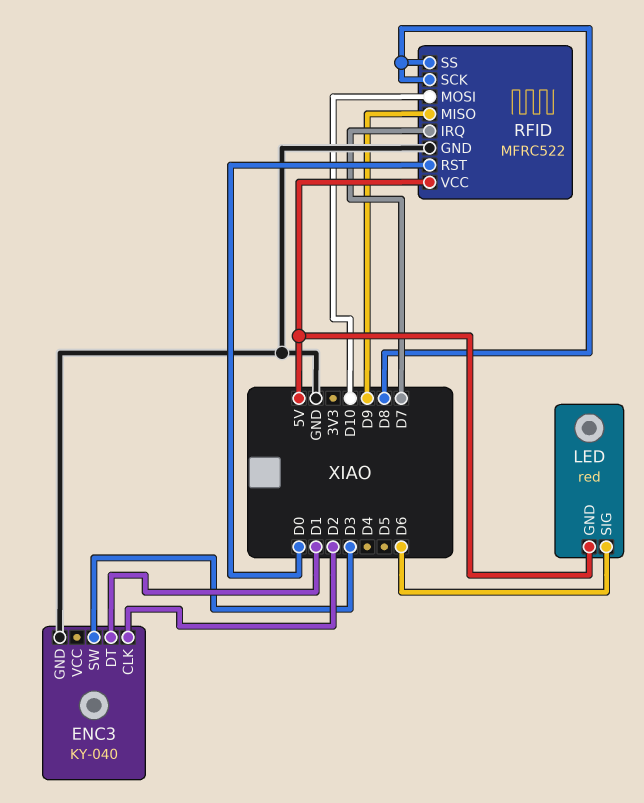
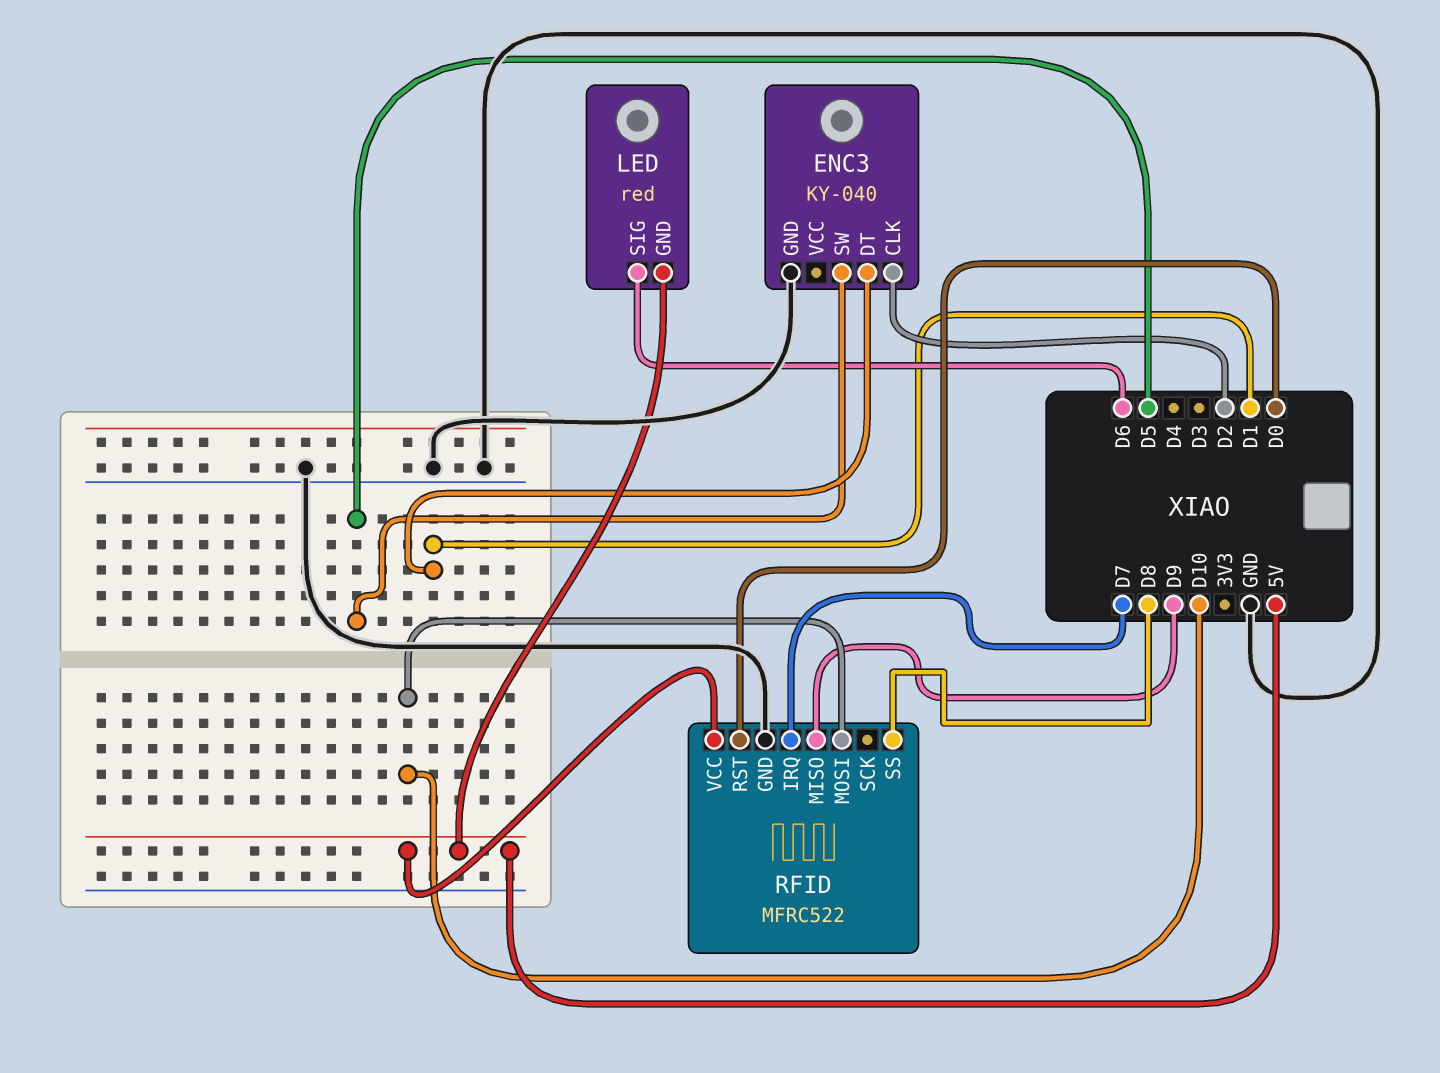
ENC3 pin SW: D3 -> D5
RFID pin SCK: D8 -> none

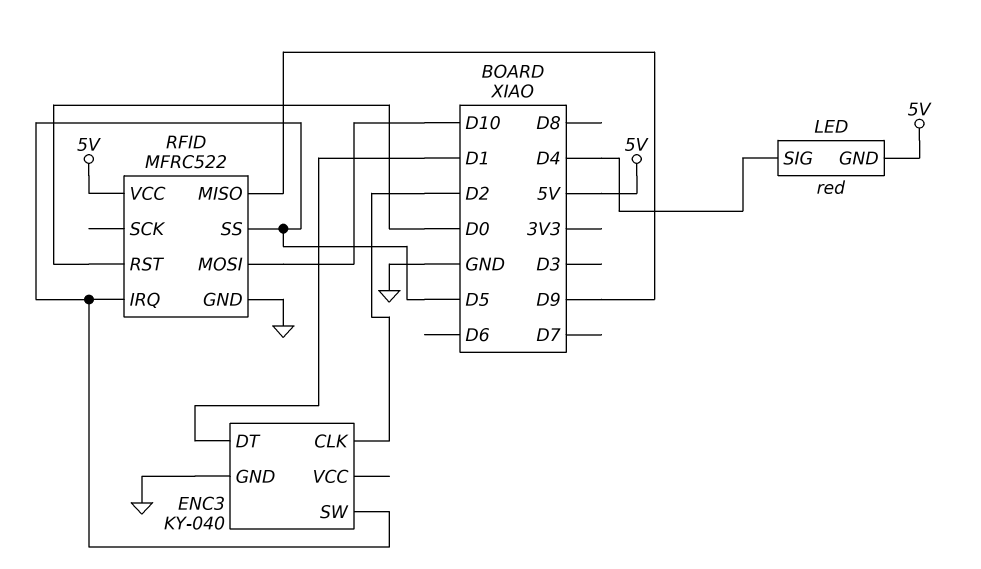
LED pin SIG: D6 -> D4
RFID pin IRQ: D7 -> D5
RFID pin SS: D8 -> D5

